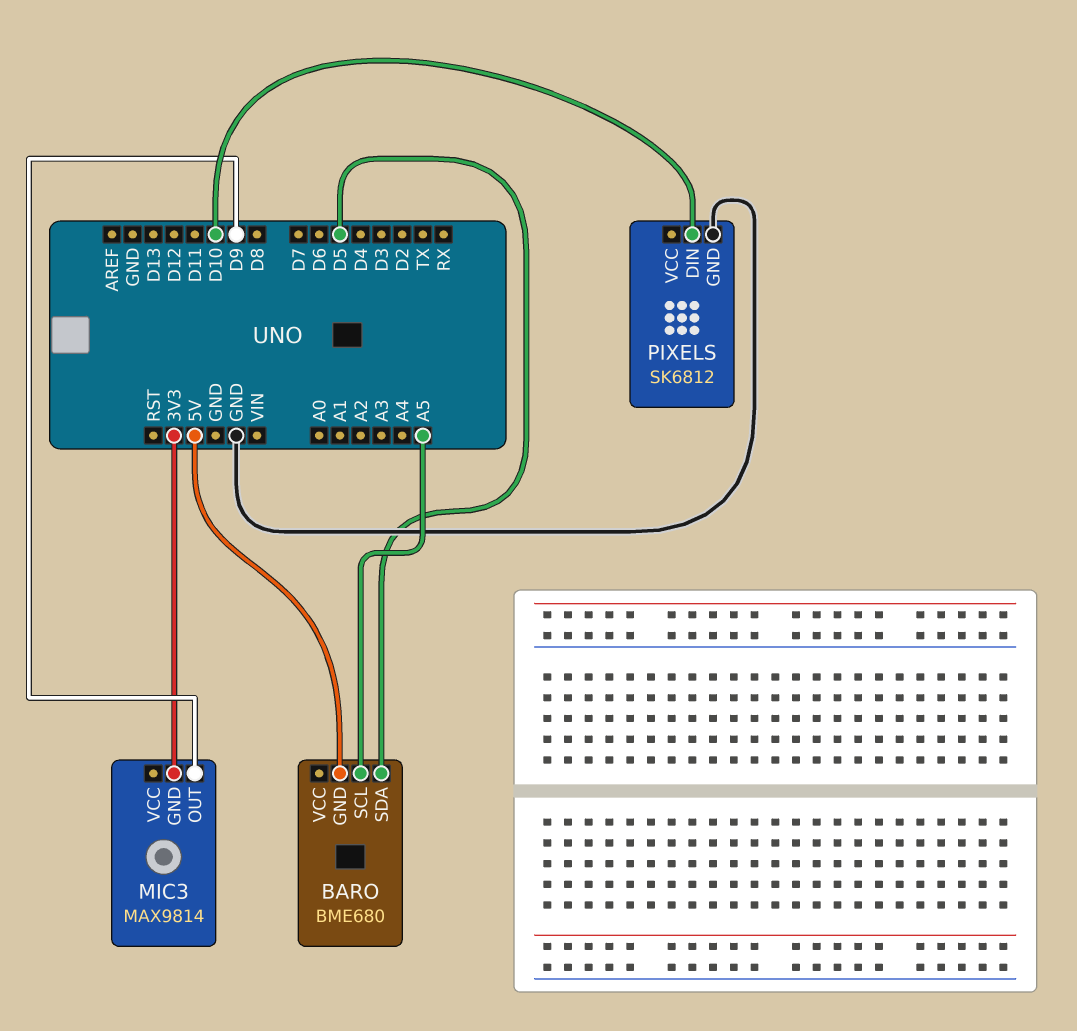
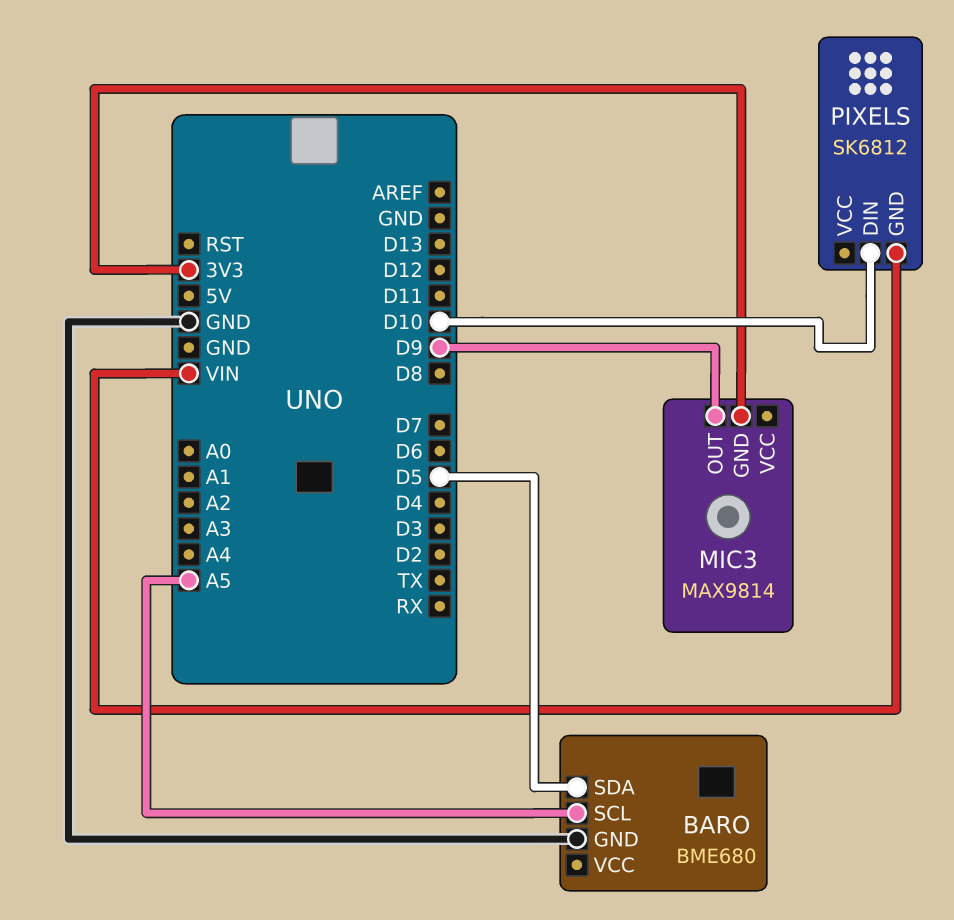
BARO pin GND: 5V -> GND
PIXELS pin GND: GND -> VIN

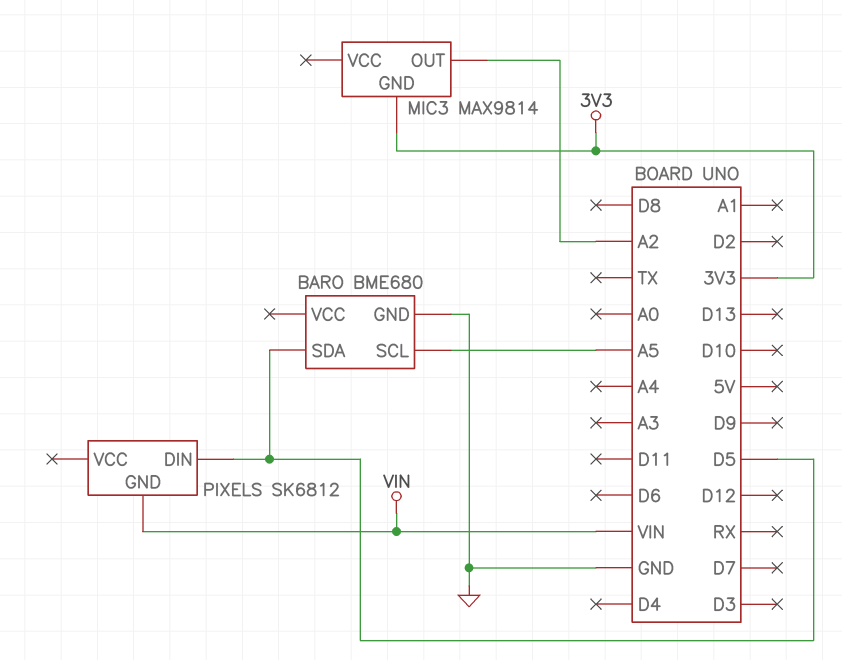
MIC3 pin OUT: D9 -> A2
PIXELS pin DIN: D10 -> D5

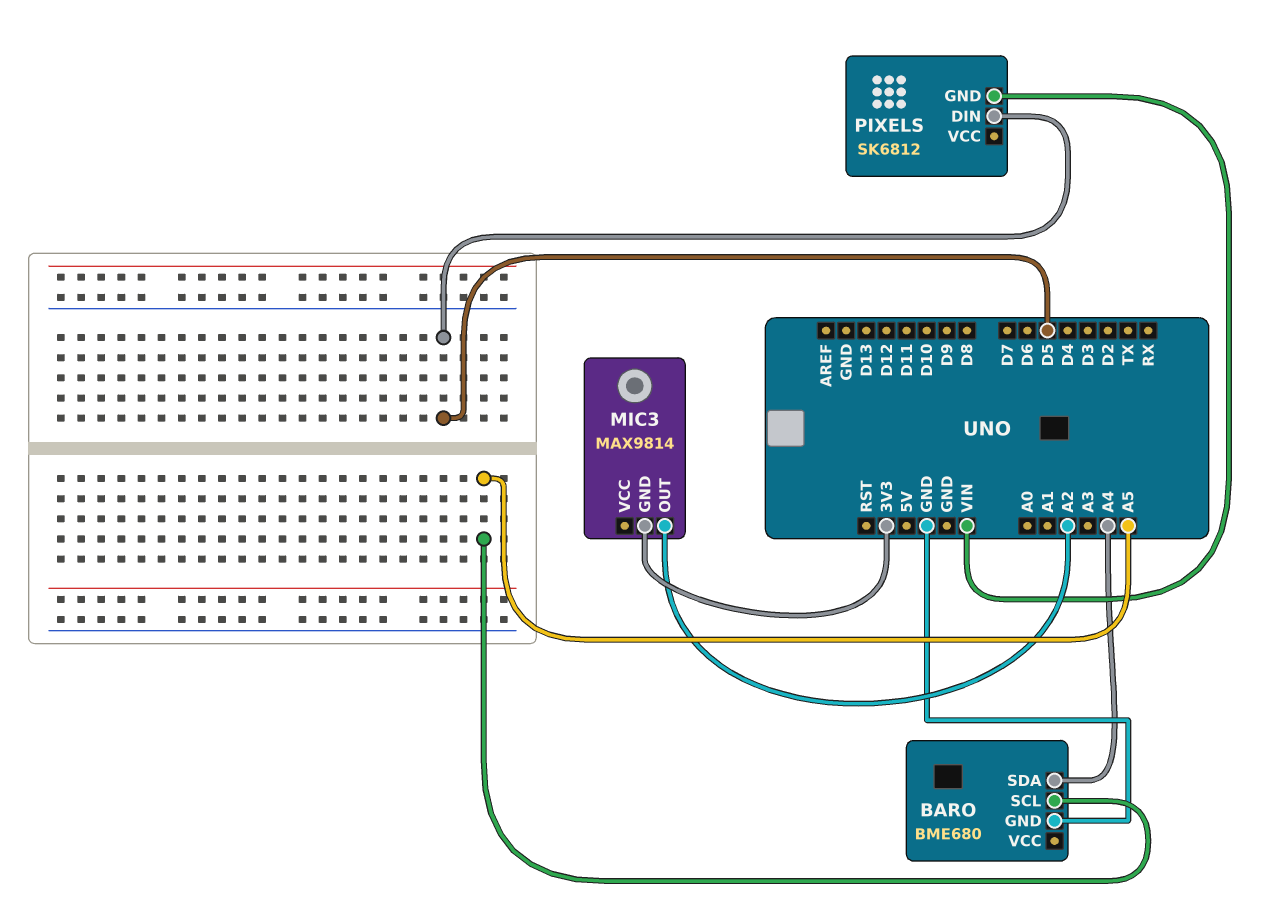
BARO pin SDA: D5 -> A4

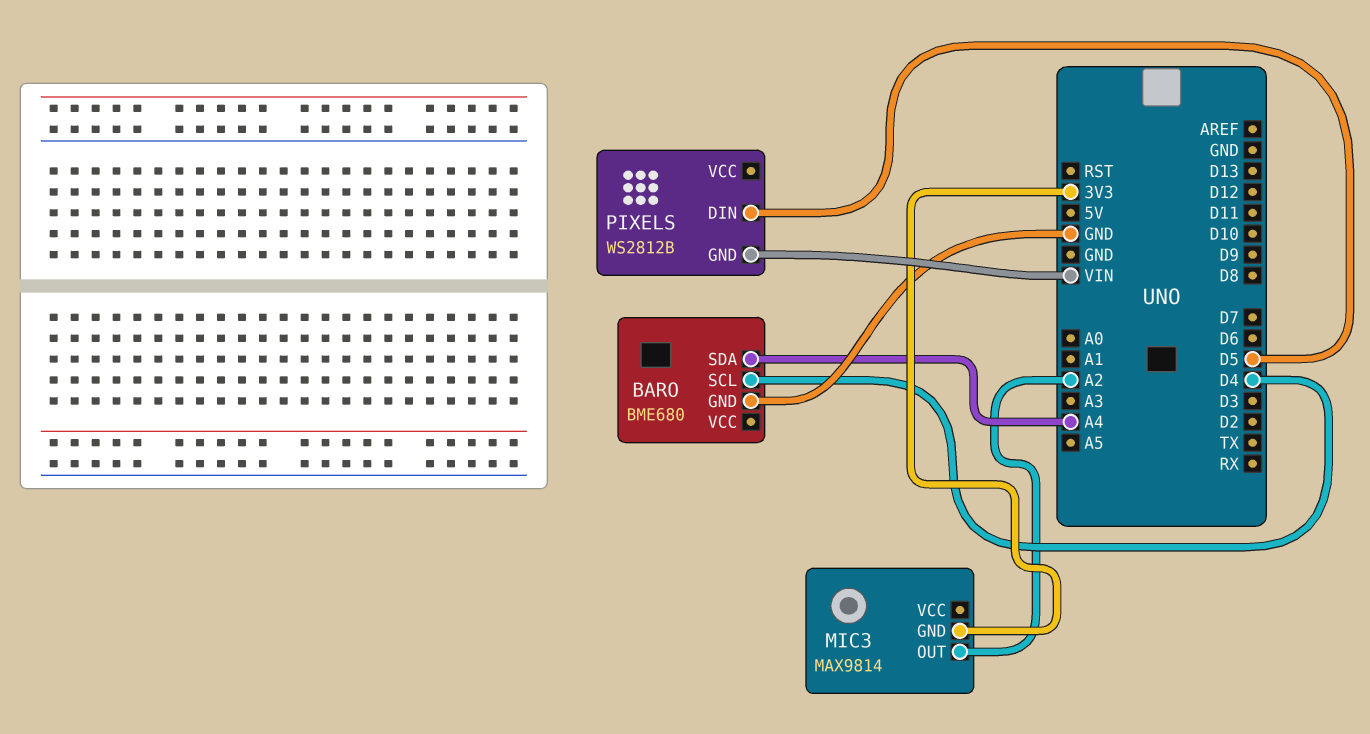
BARO pin SCL: A5 -> D4
PIXELS: SK6812 -> WS2812B

